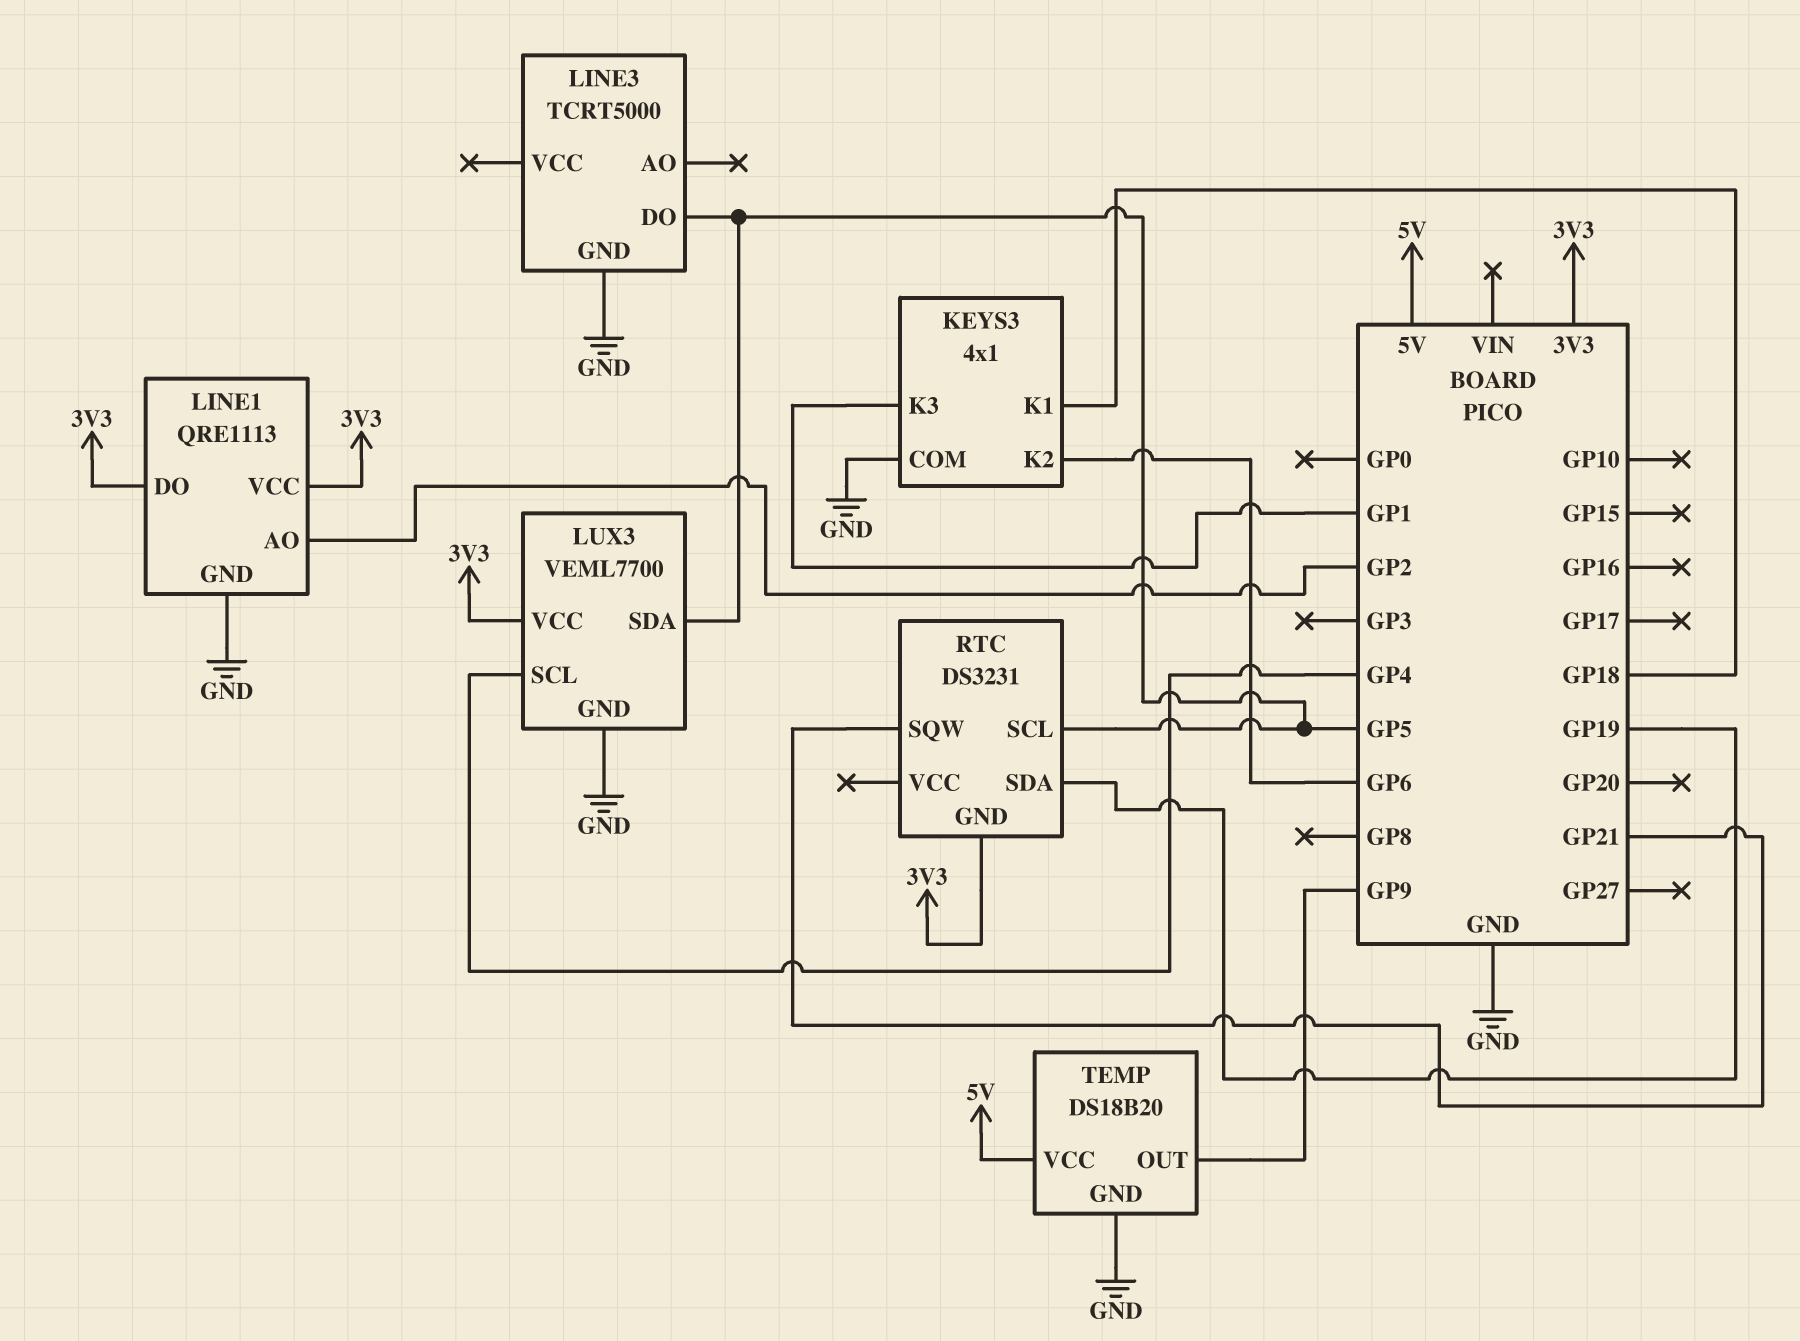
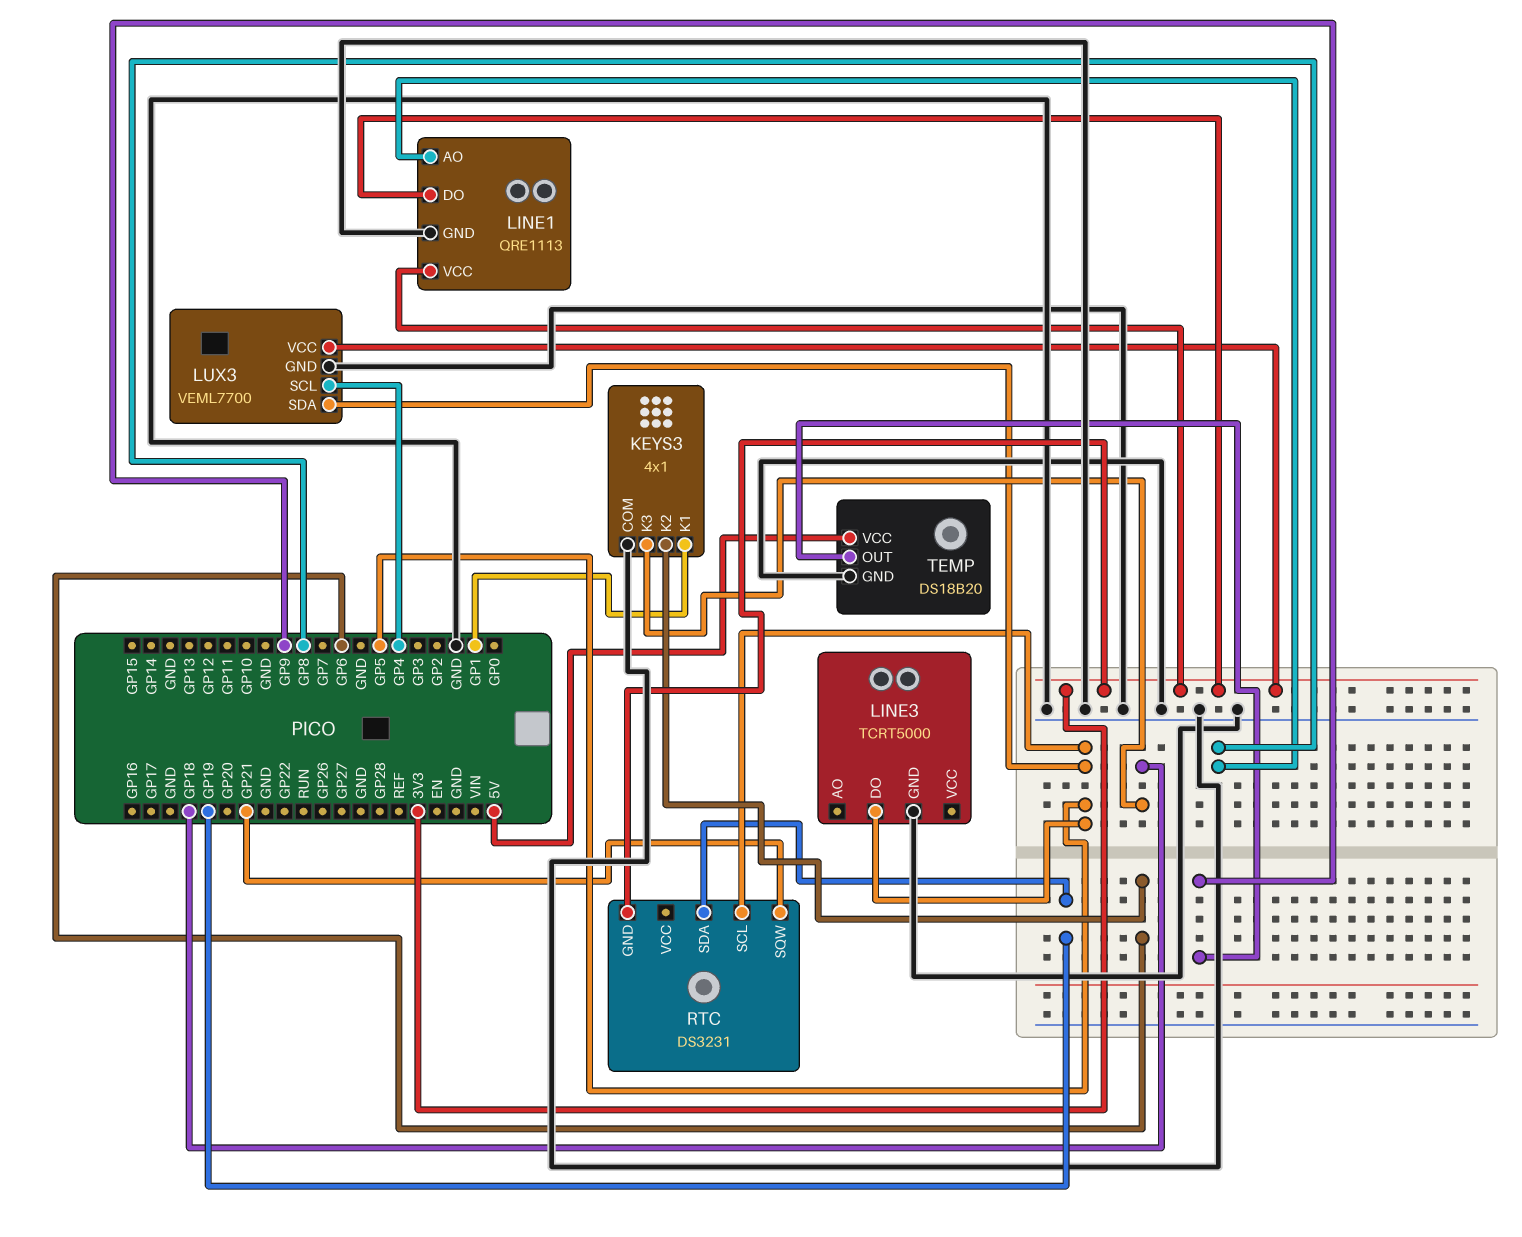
KEYS3 pin K1: GP18 -> GP1
KEYS3 pin K3: GP1 -> GP18
LINE1 pin AO: GP2 -> GP8

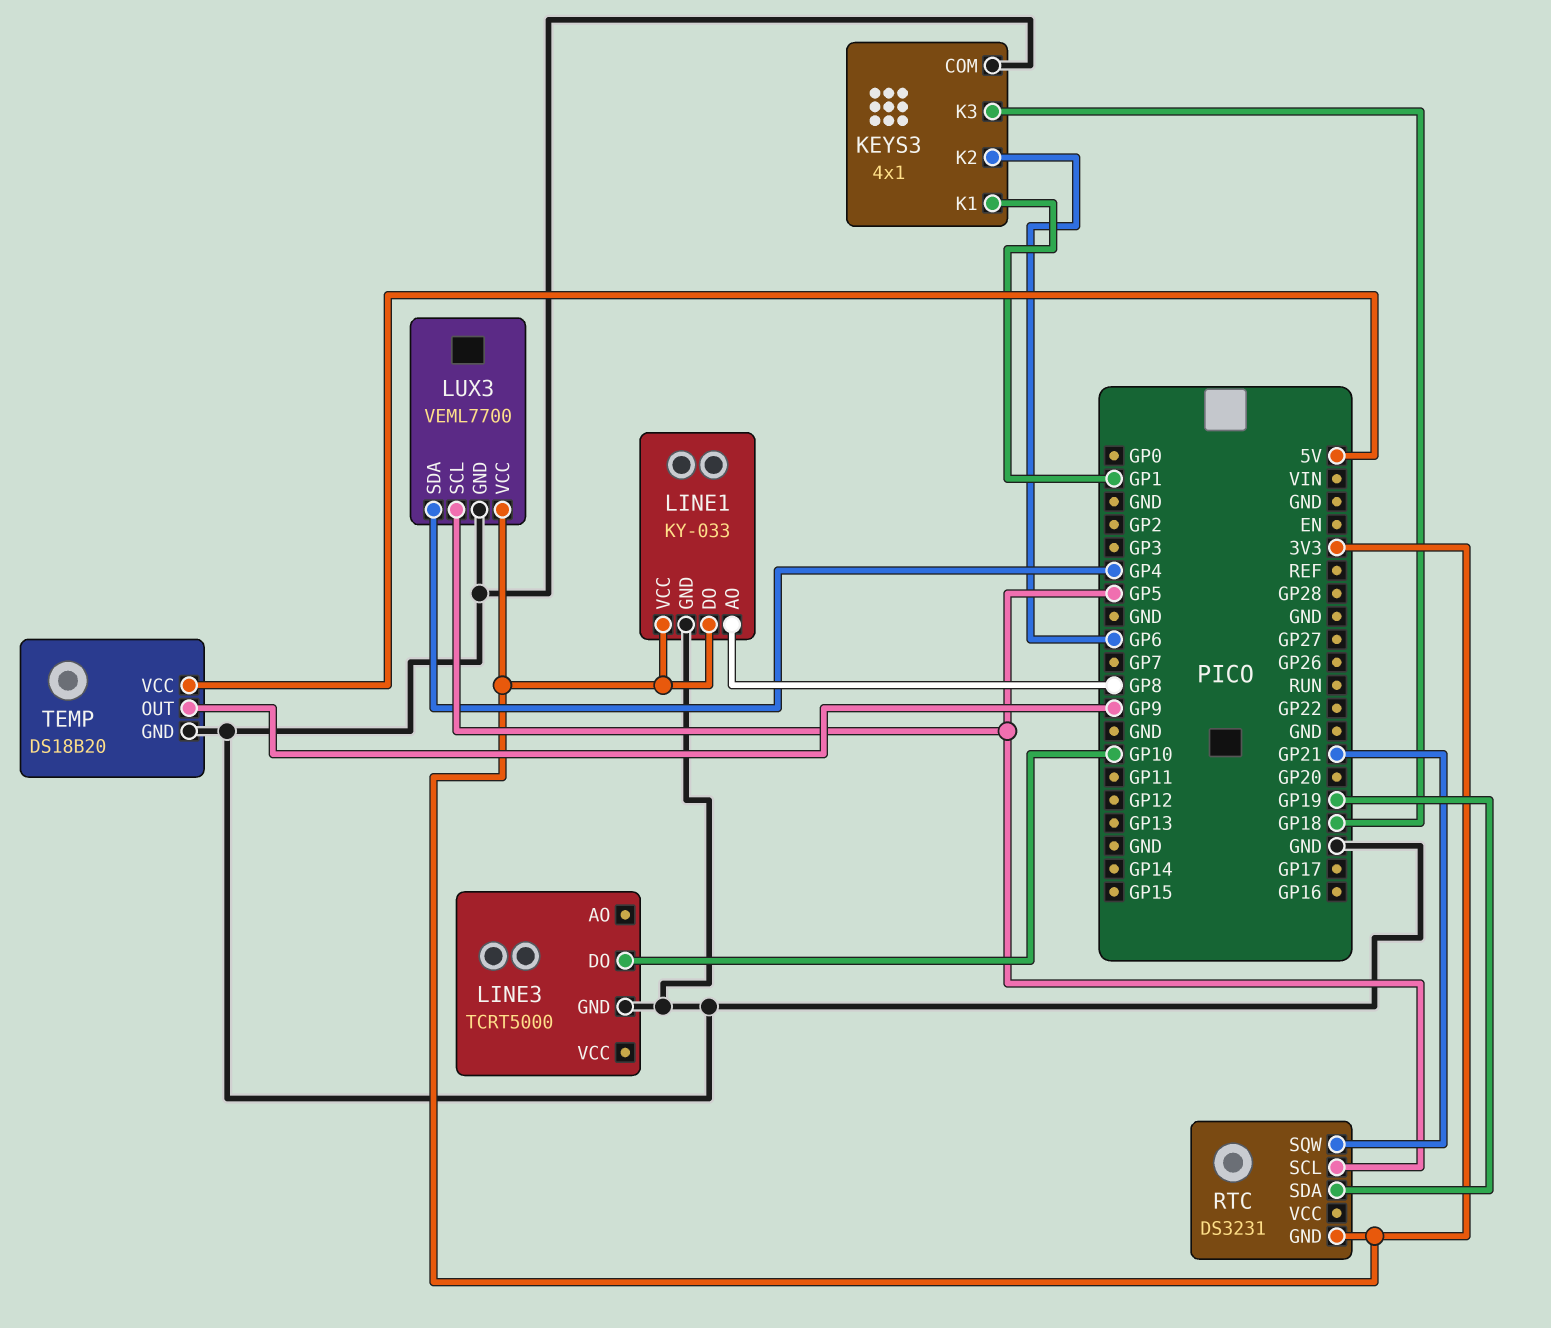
LINE1: QRE1113 -> KY-033
LINE3 pin DO: GP5 -> GP10
LUX3 pin SCL: GP4 -> GP5
LUX3 pin SDA: GP5 -> GP4

